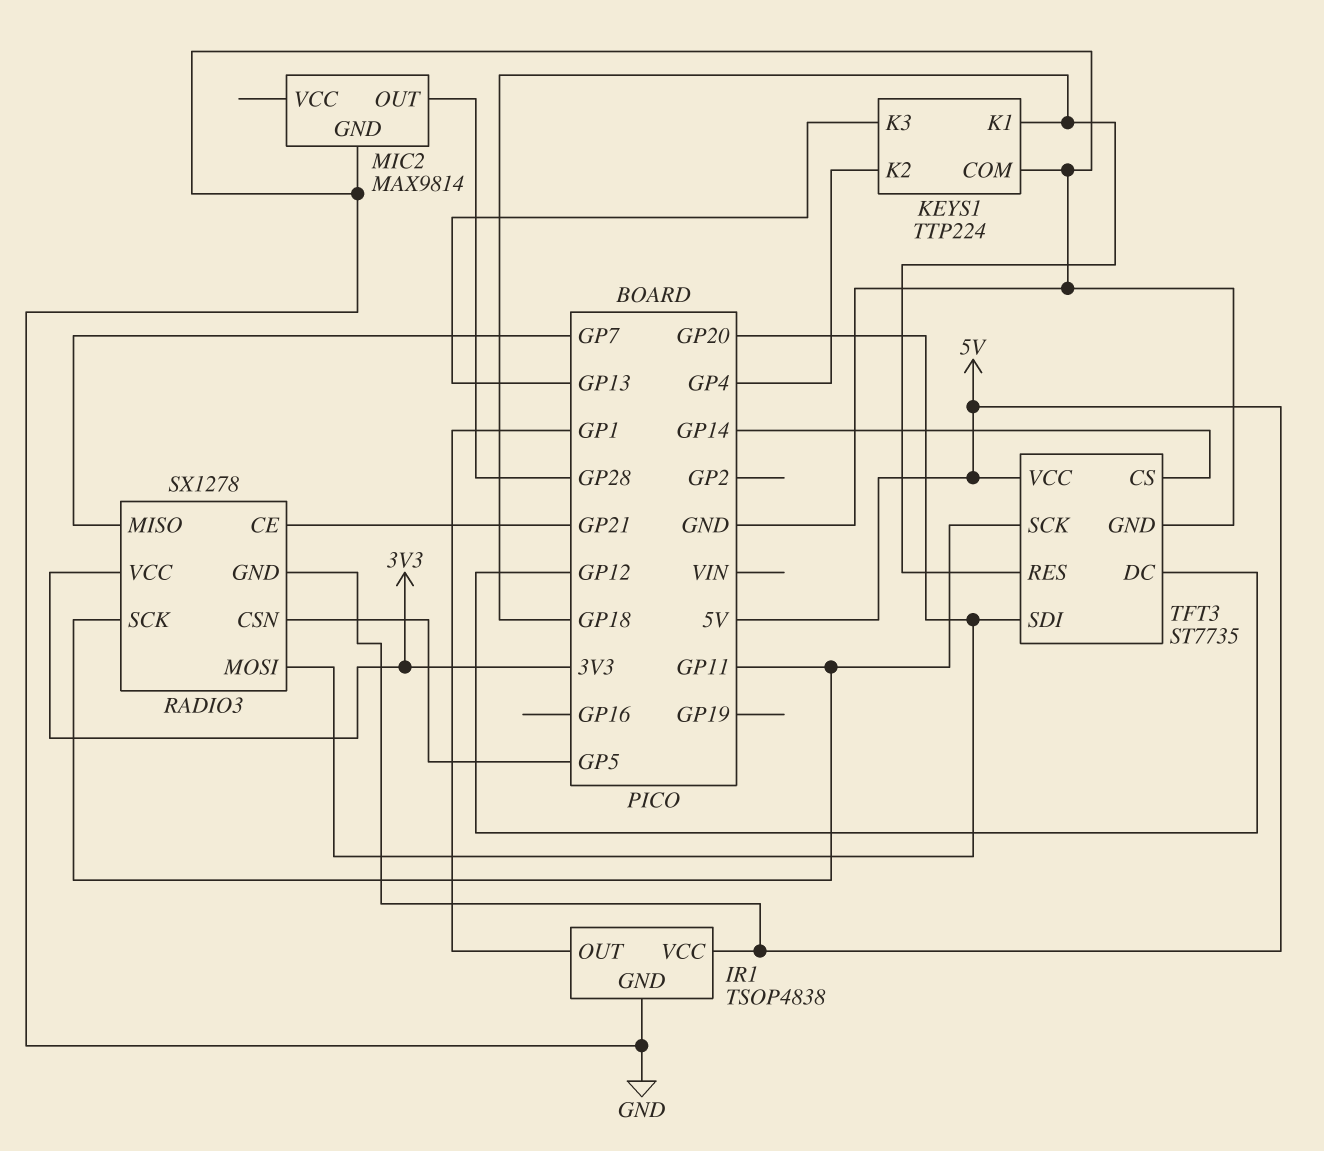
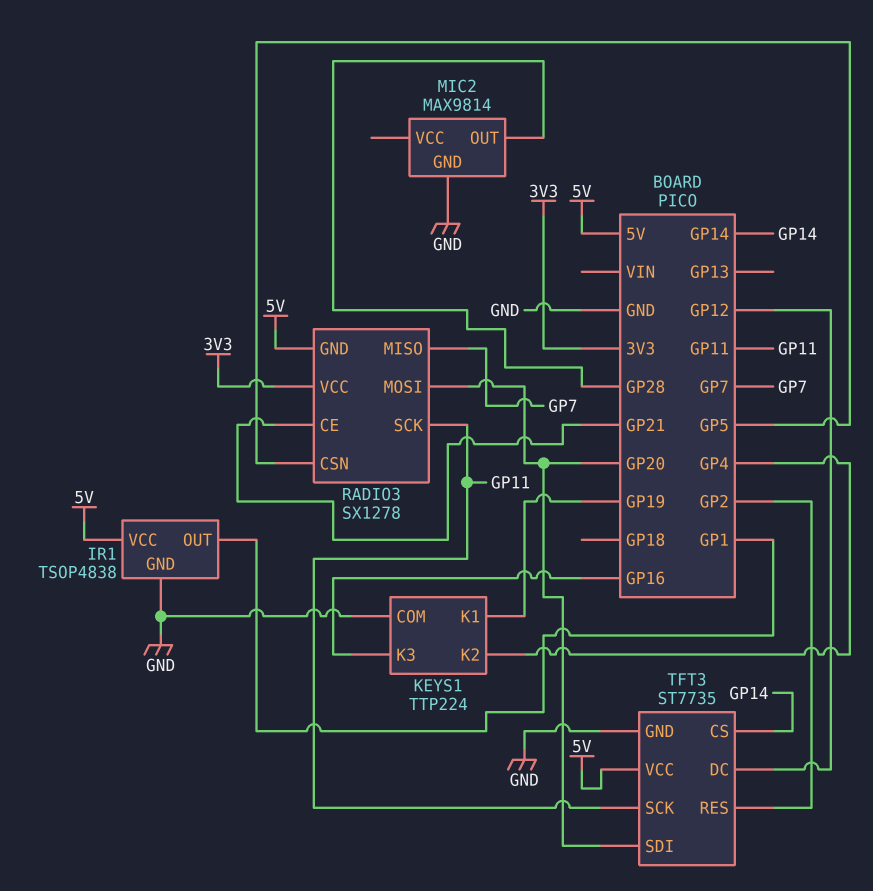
KEYS1 pin K1: GP18 -> GP19
KEYS1 pin K3: GP13 -> GP16
TFT3 pin RES: GP18 -> GP2

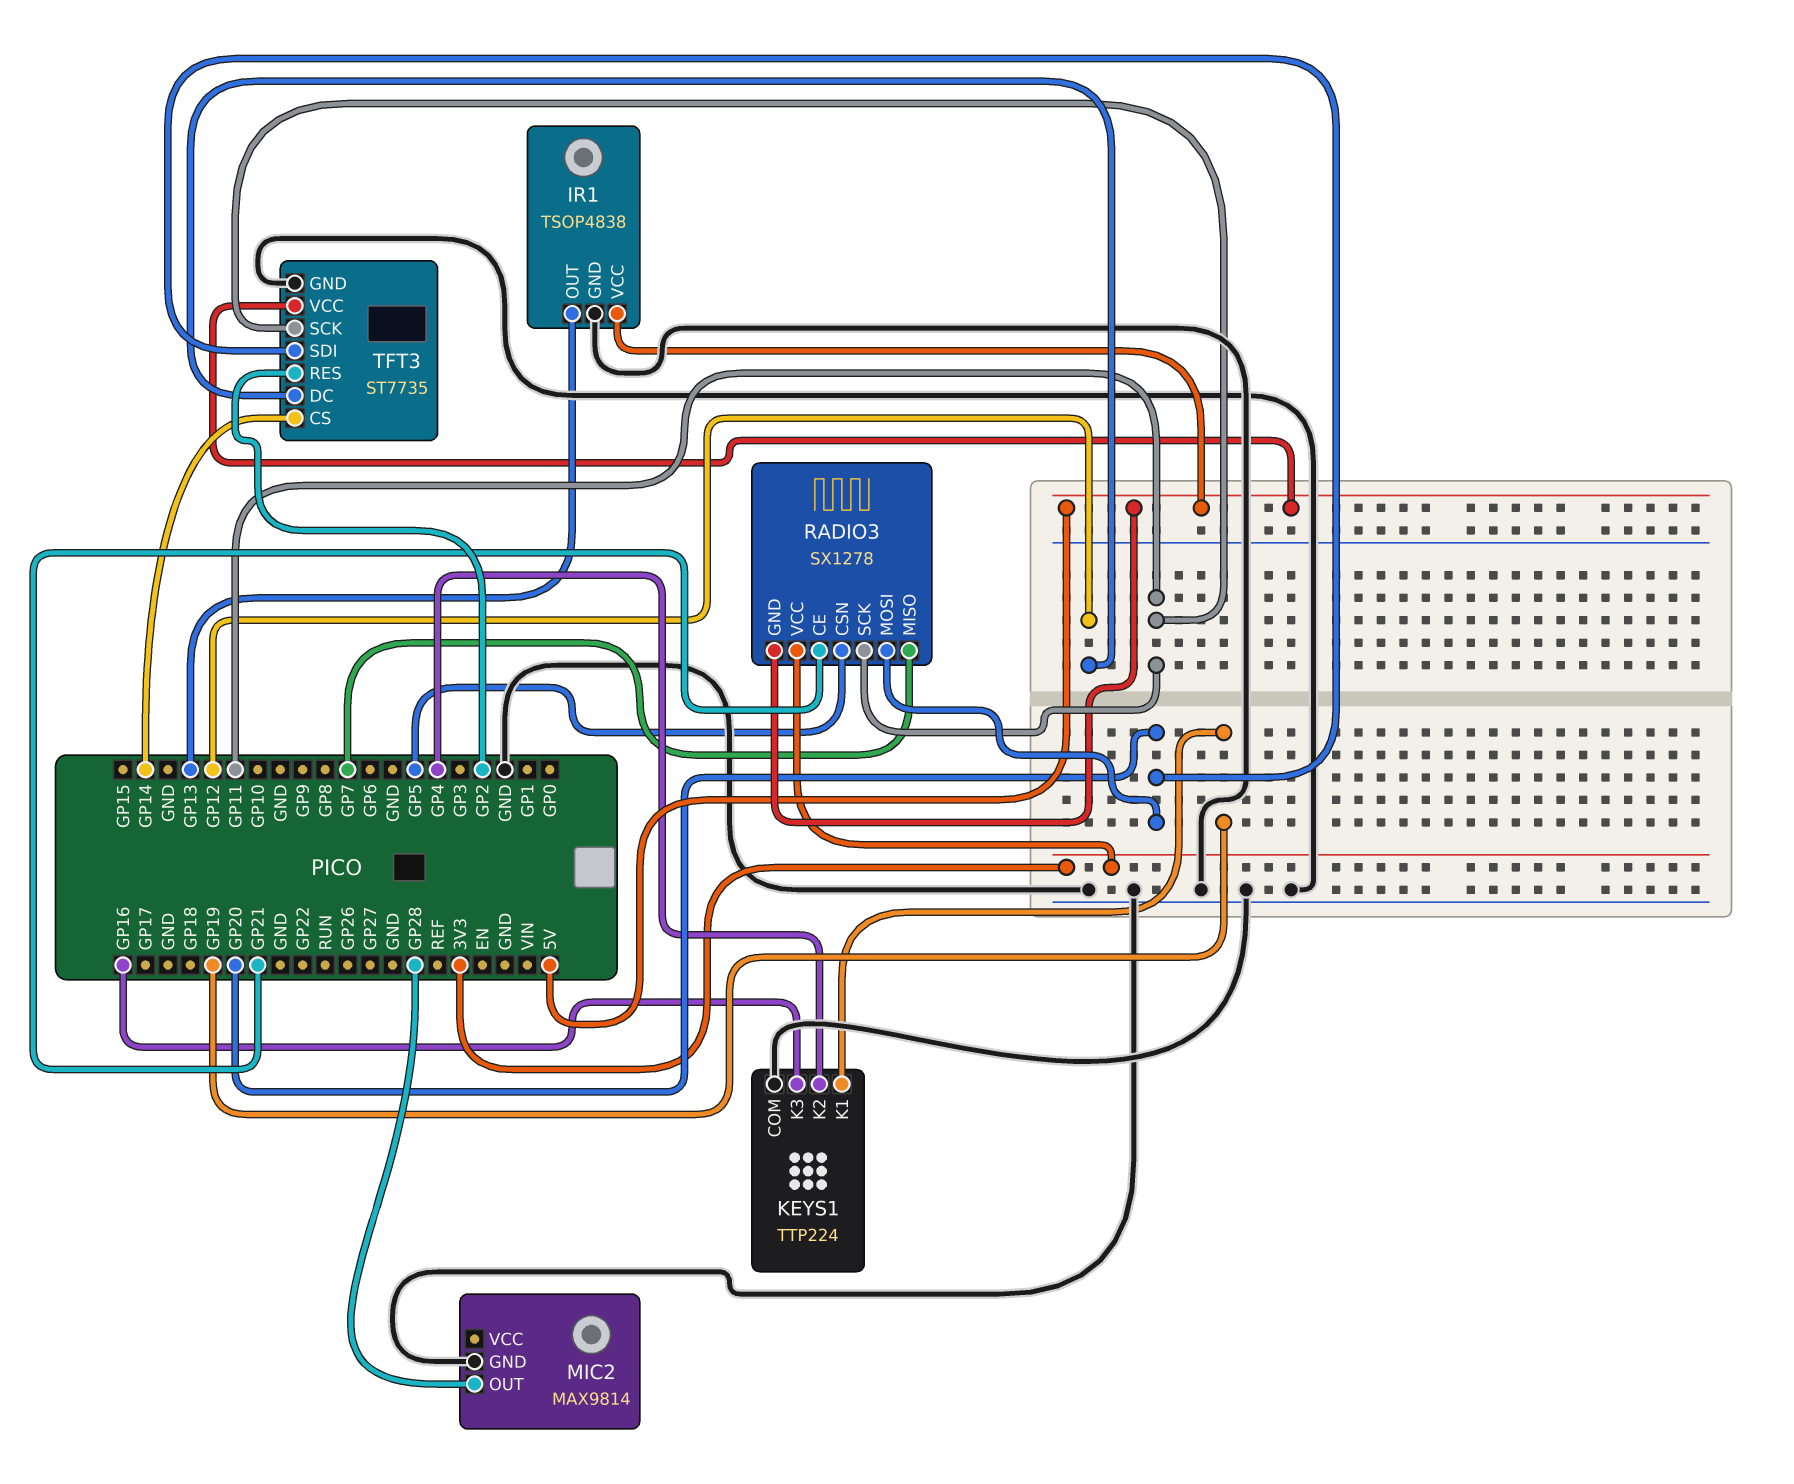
IR1 pin OUT: GP1 -> GP13

